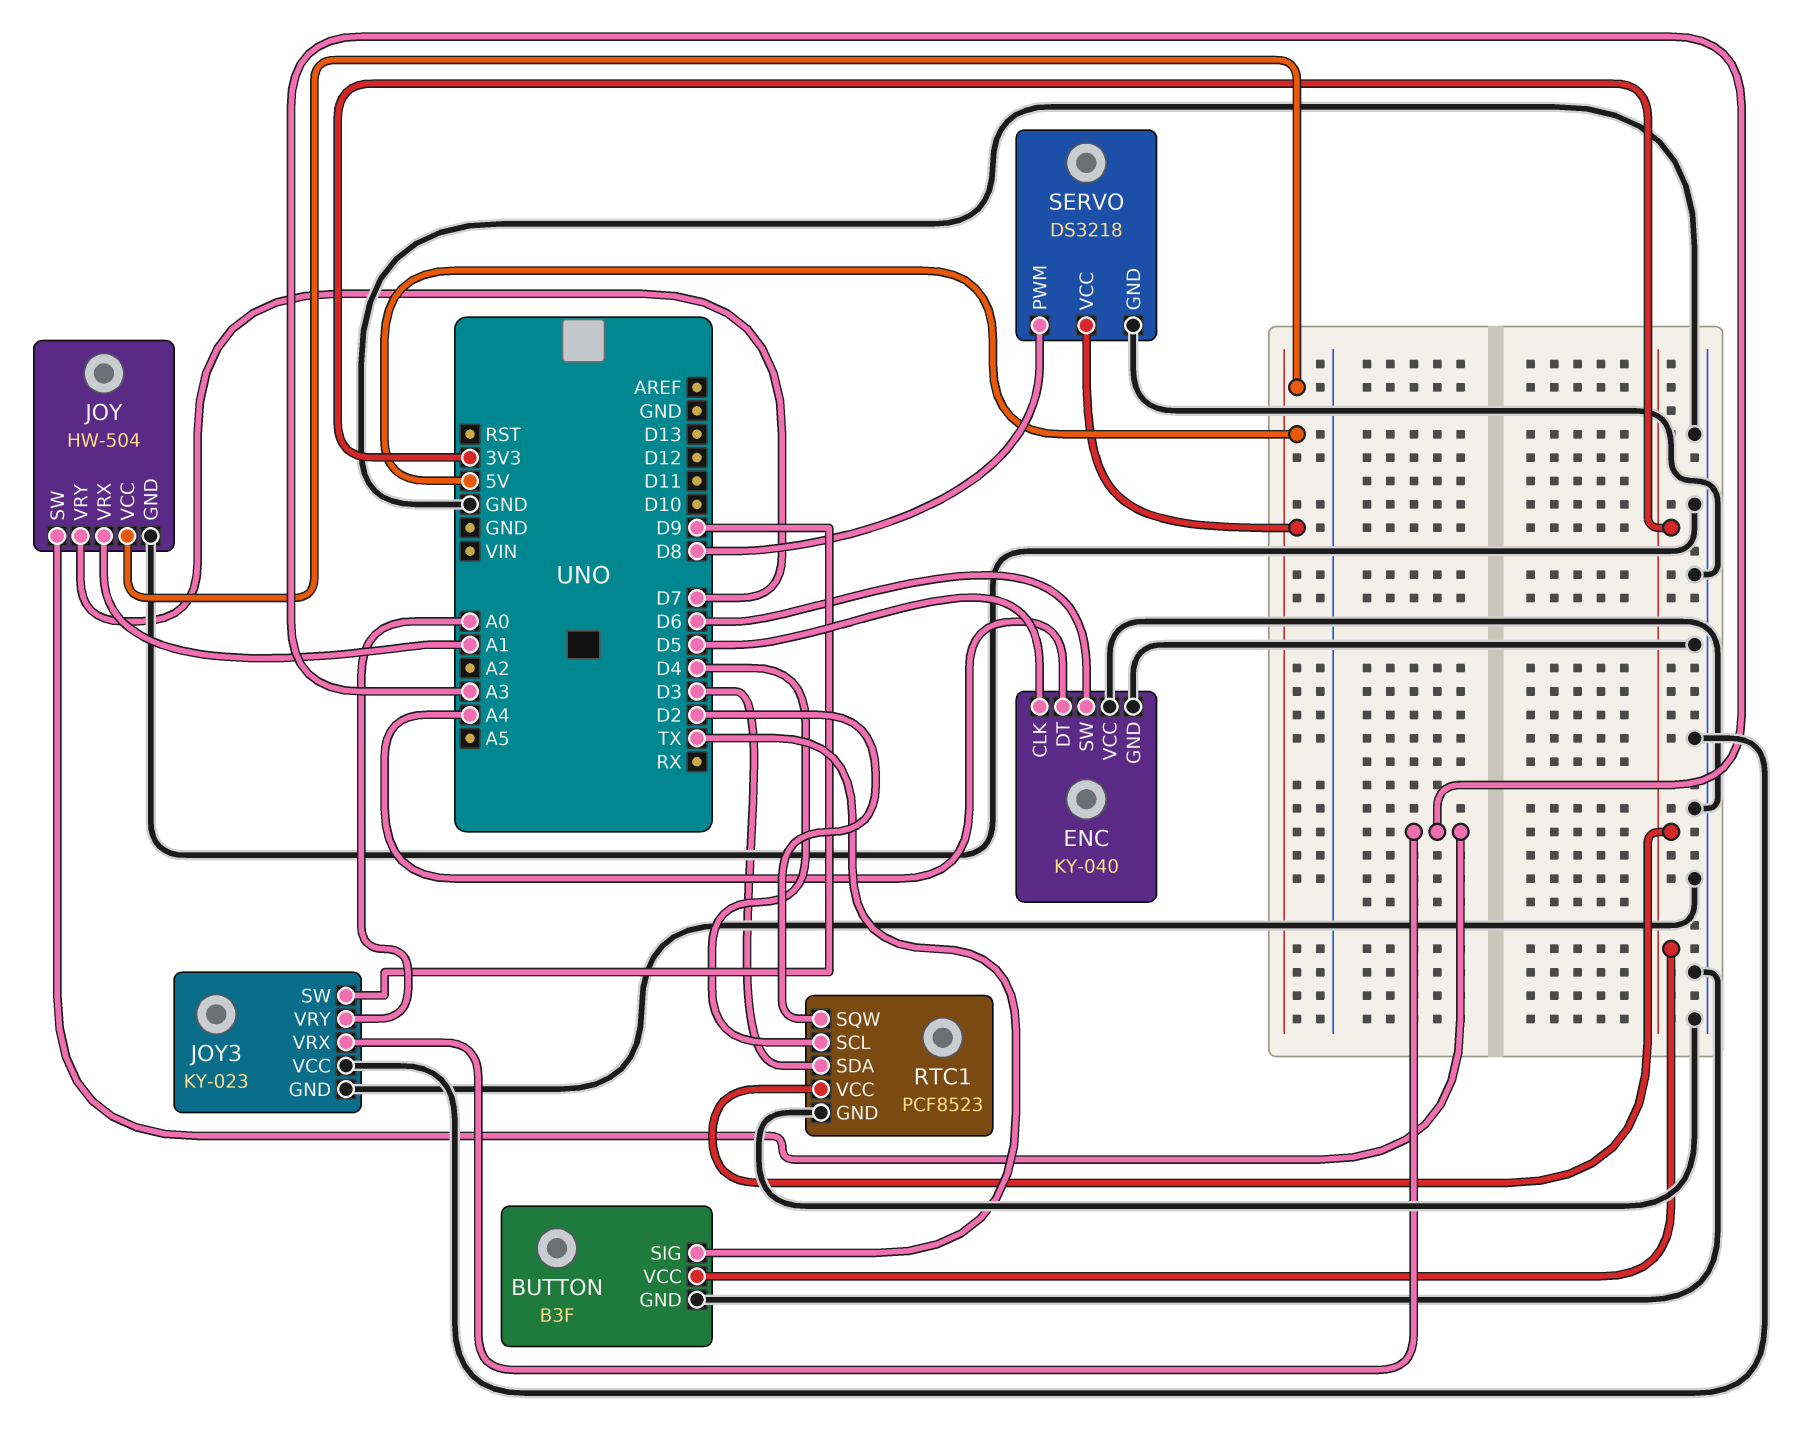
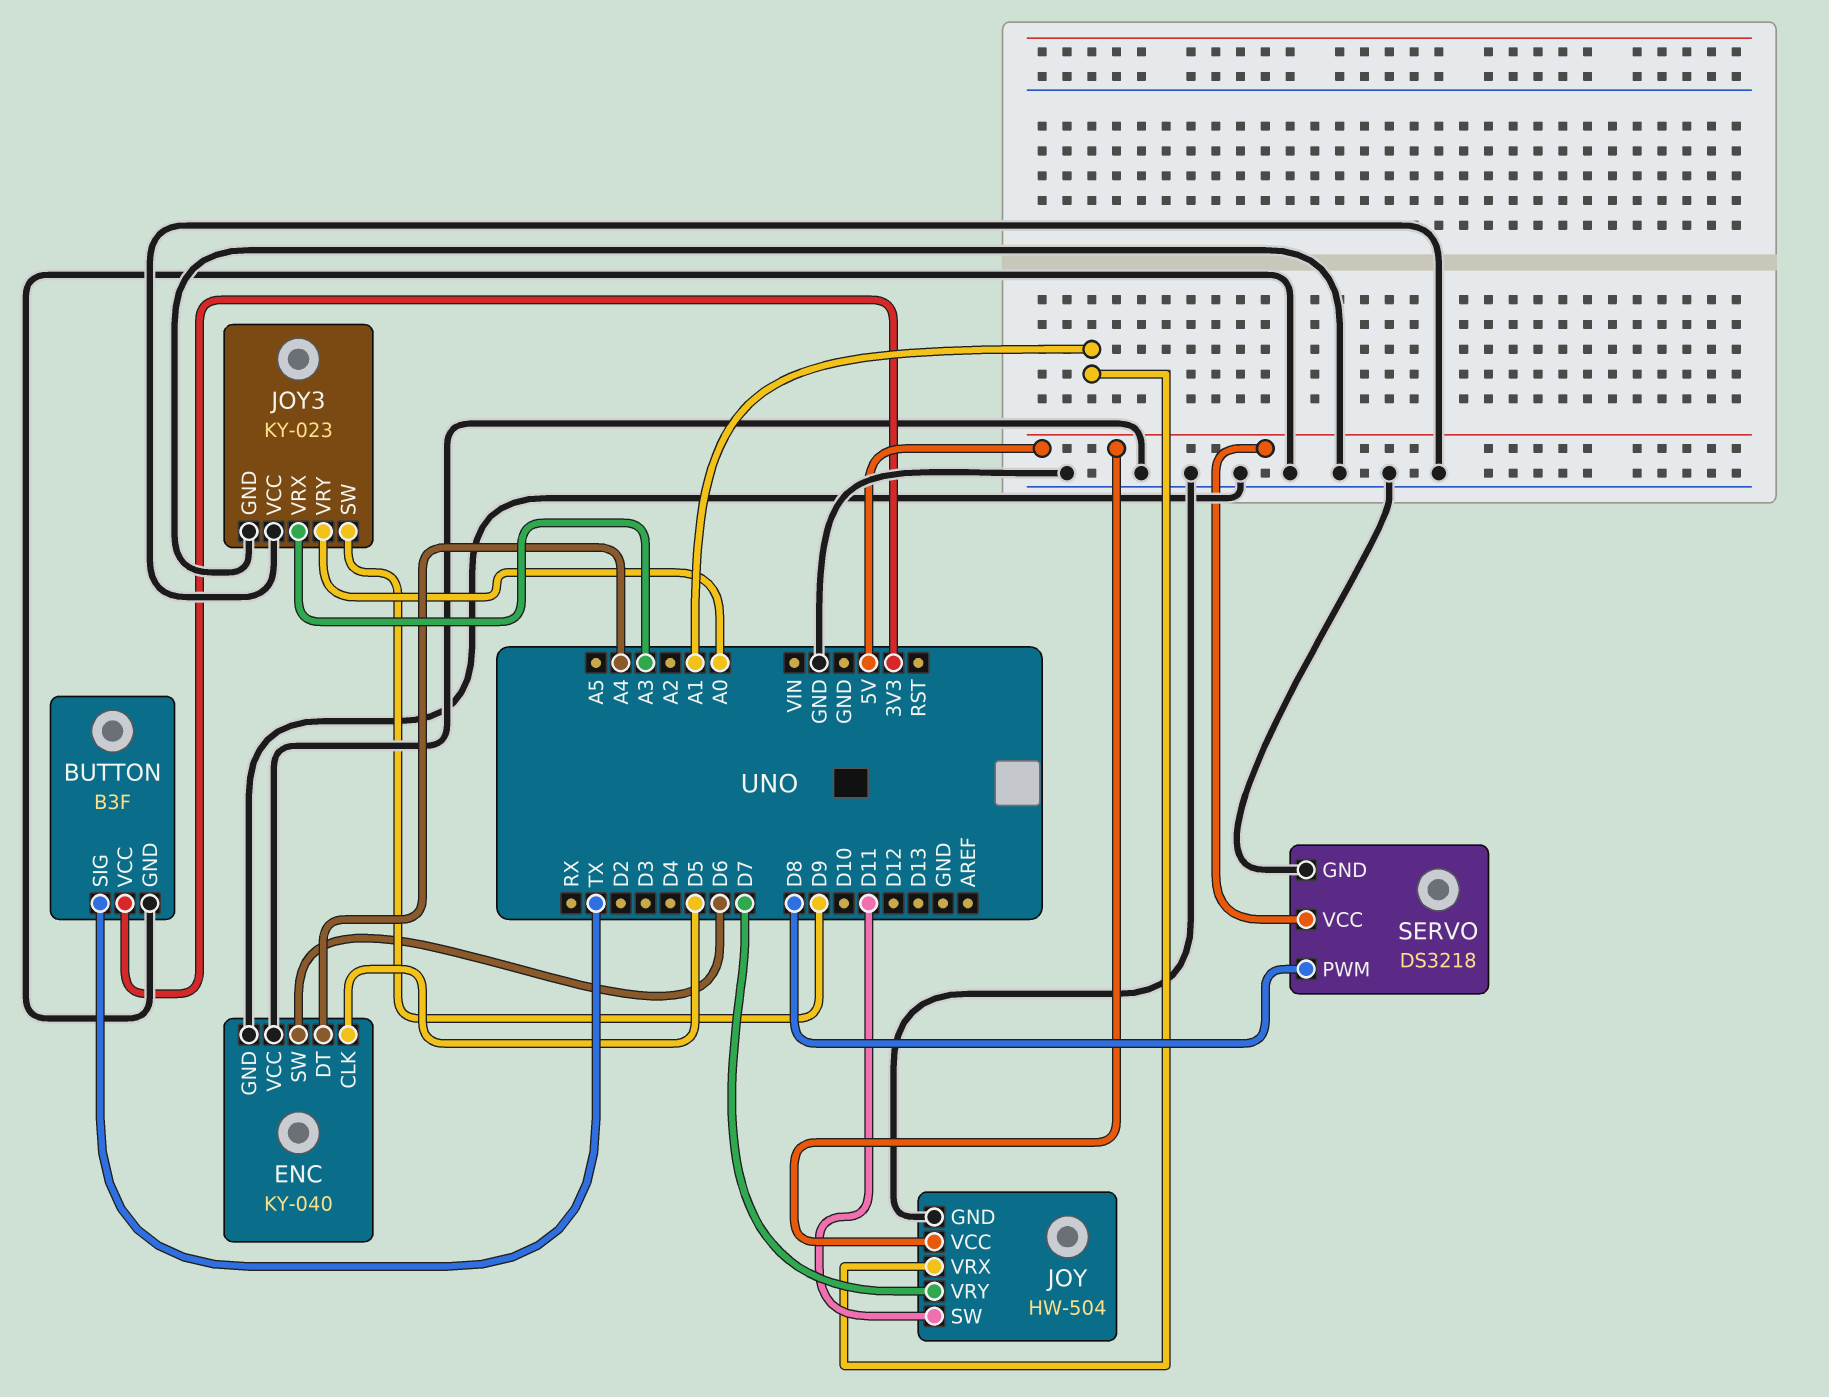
JOY pin SW: A3 -> D11
RTC1: PCF8523 -> none
RTC1 pin GND: GND -> none
RTC1 pin SCL: D4 -> none
RTC1 pin SDA: D3 -> none
RTC1 pin SQW: D2 -> none
RTC1 pin VCC: 3V3 -> none

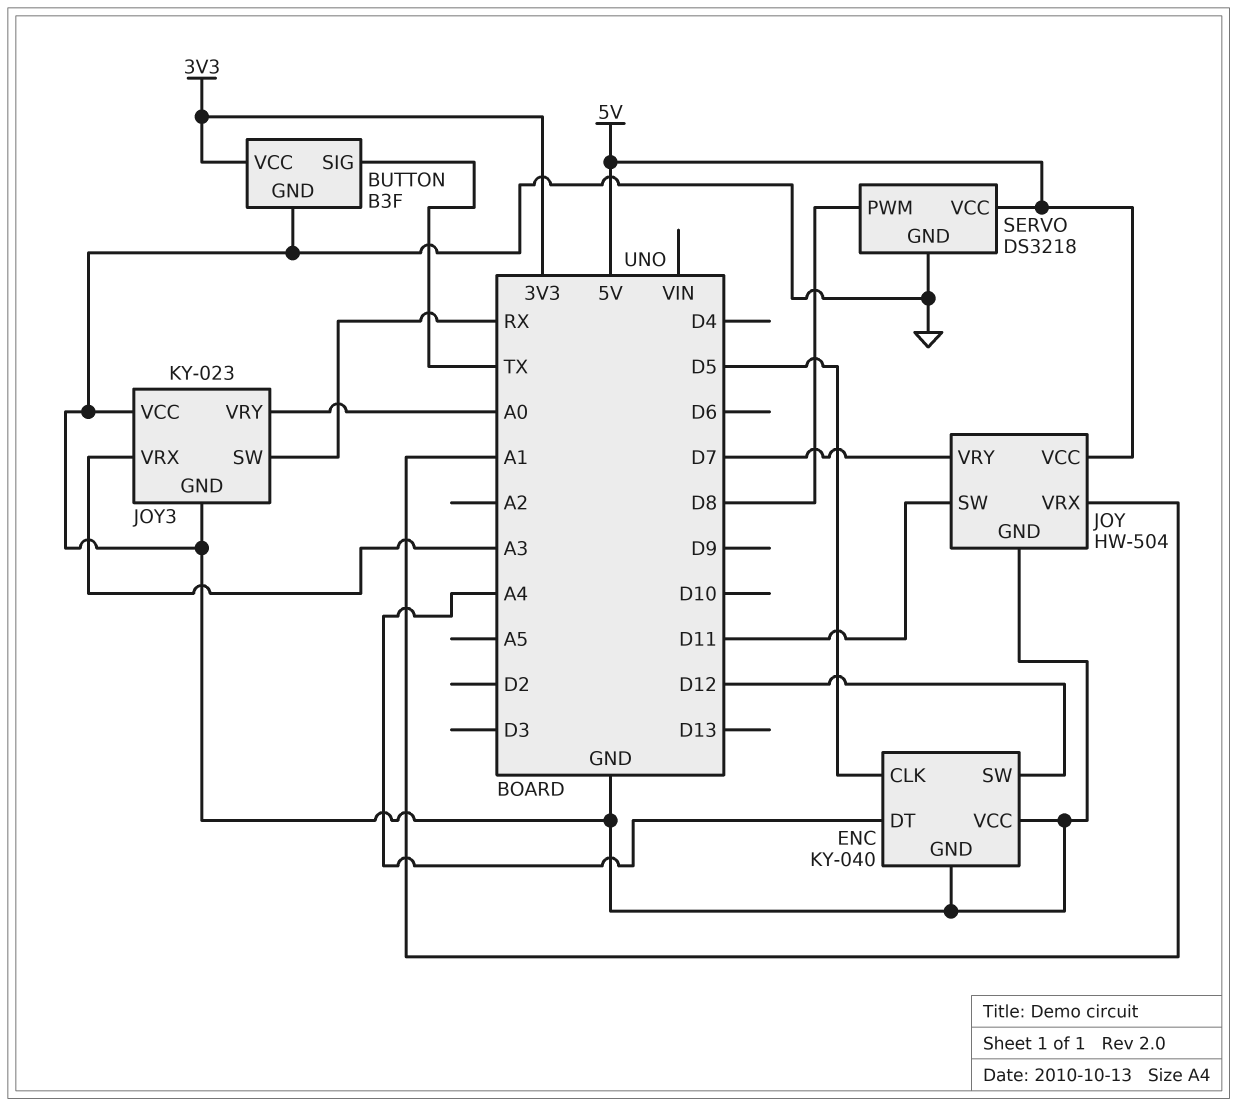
ENC pin SW: D6 -> D12
JOY3 pin SW: D9 -> RX

